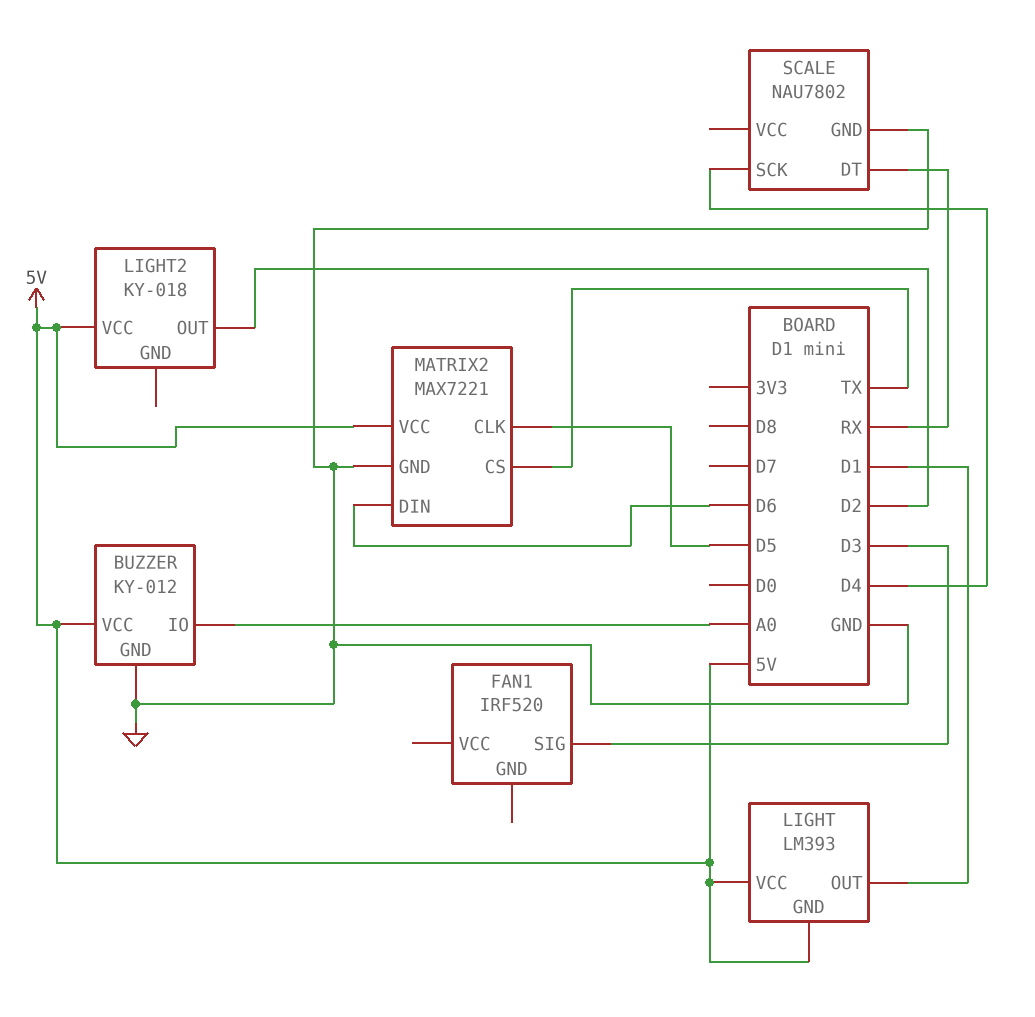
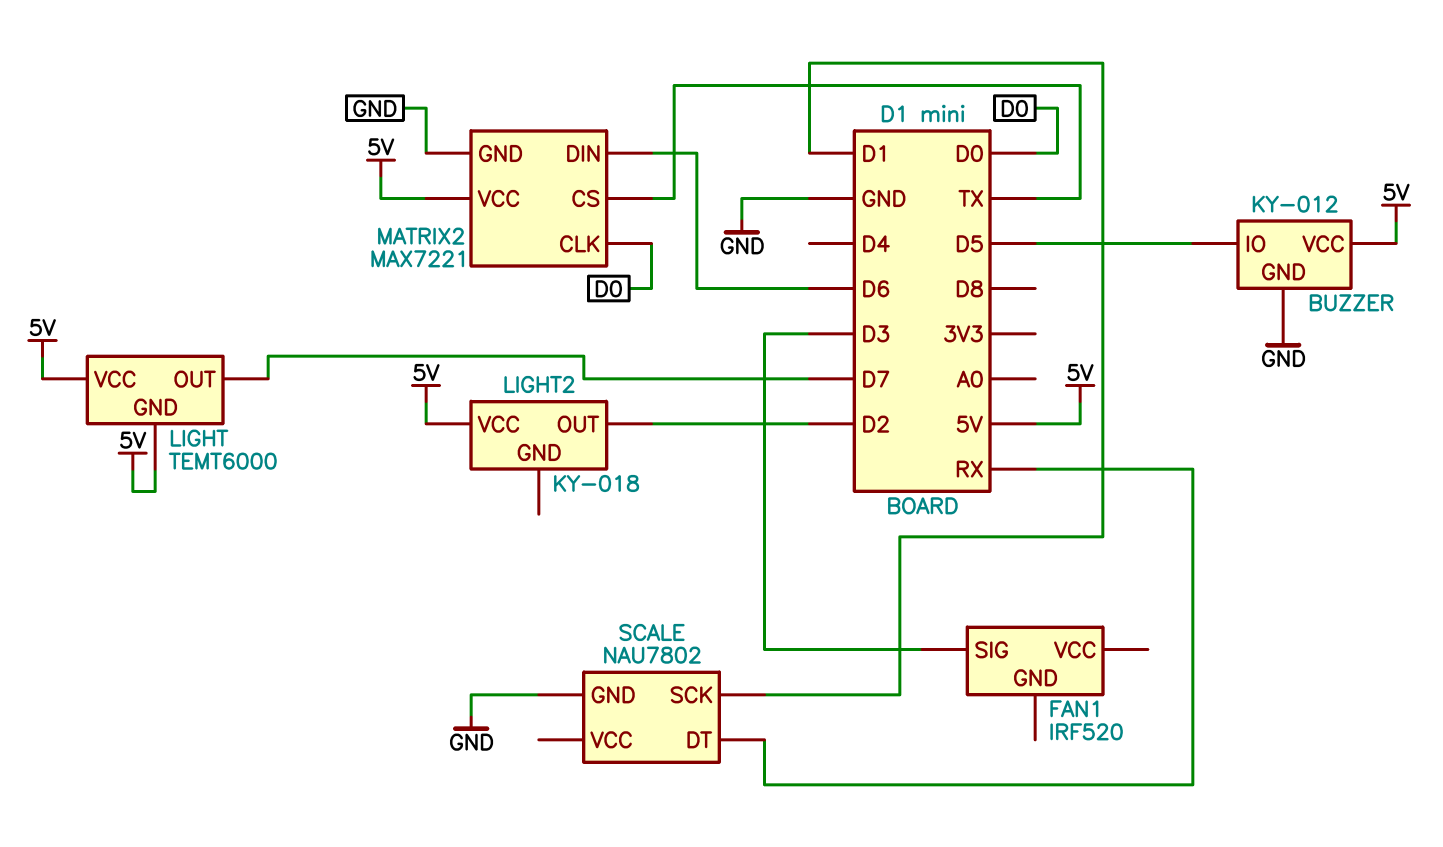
BUZZER pin IO: A0 -> D5
LIGHT: LM393 -> TEMT6000
LIGHT pin OUT: D1 -> D7
MATRIX2 pin CLK: D5 -> D0
SCALE pin SCK: D4 -> D1

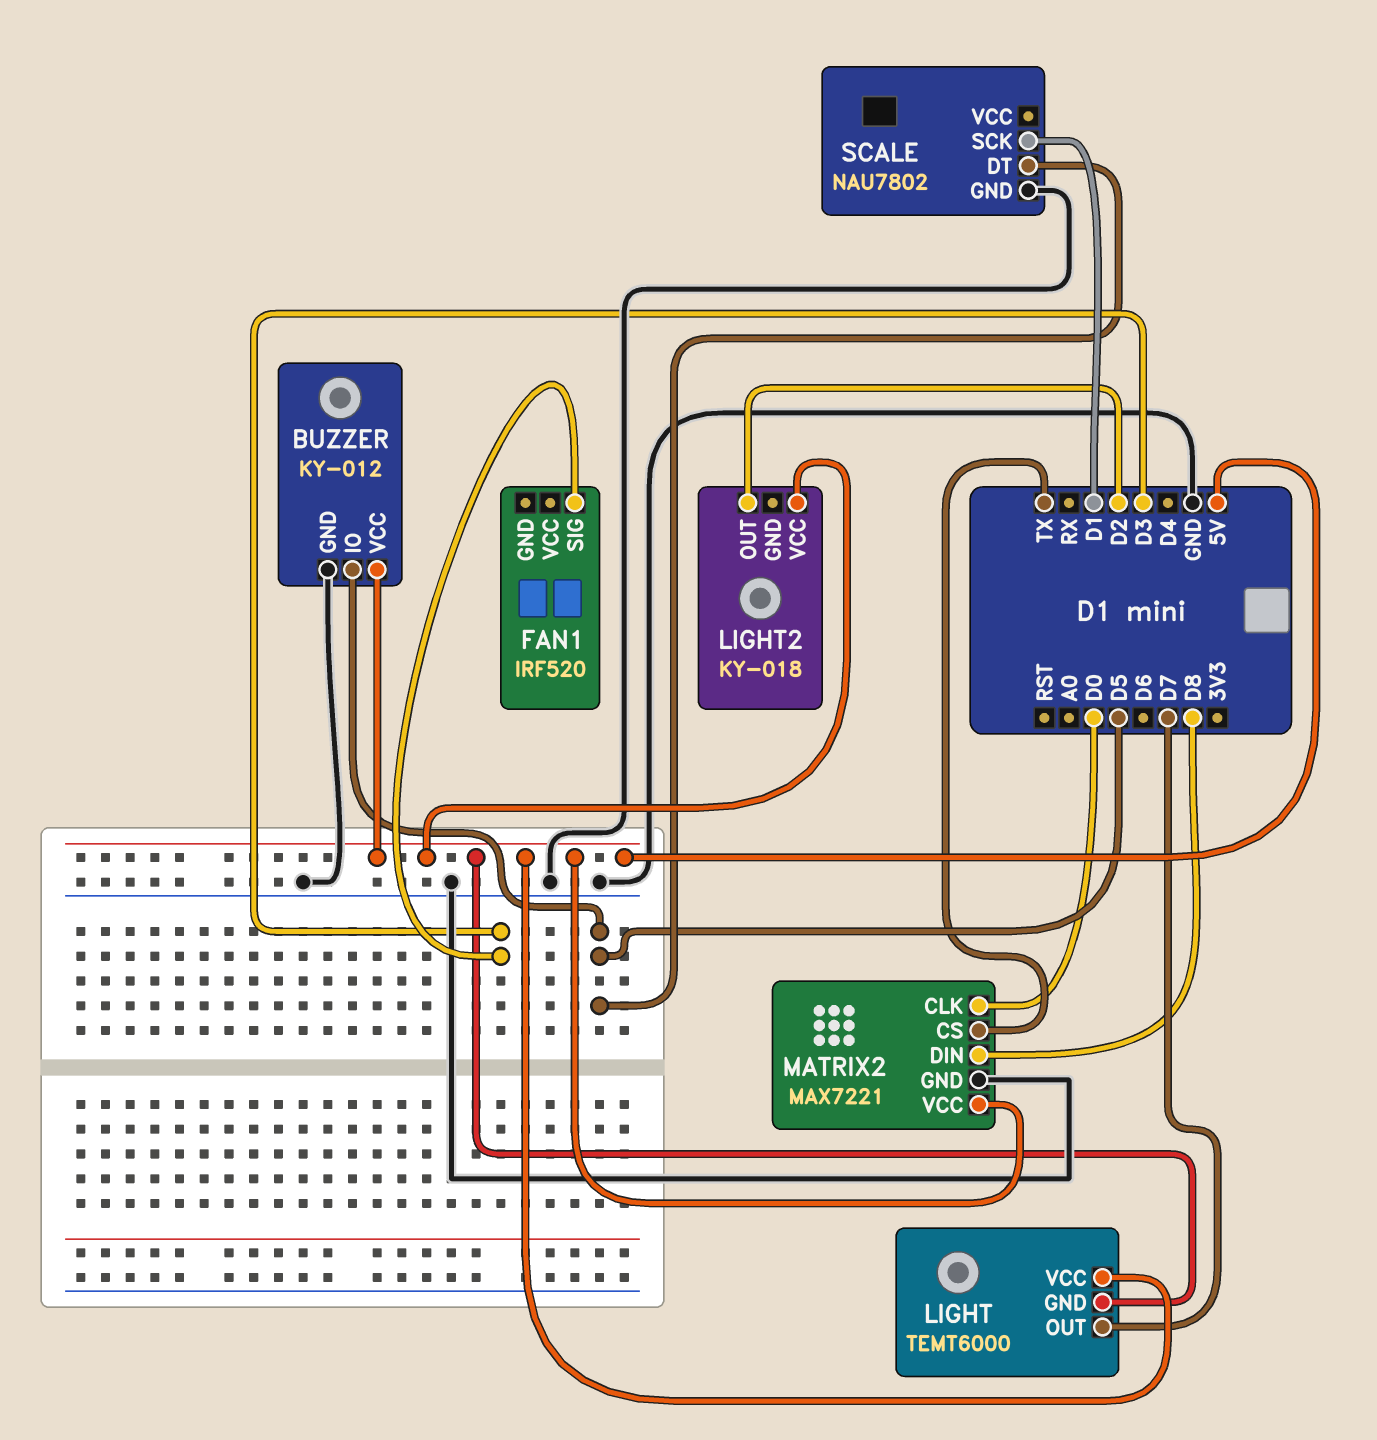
MATRIX2 pin DIN: D6 -> D8
SCALE pin DT: RX -> D5

